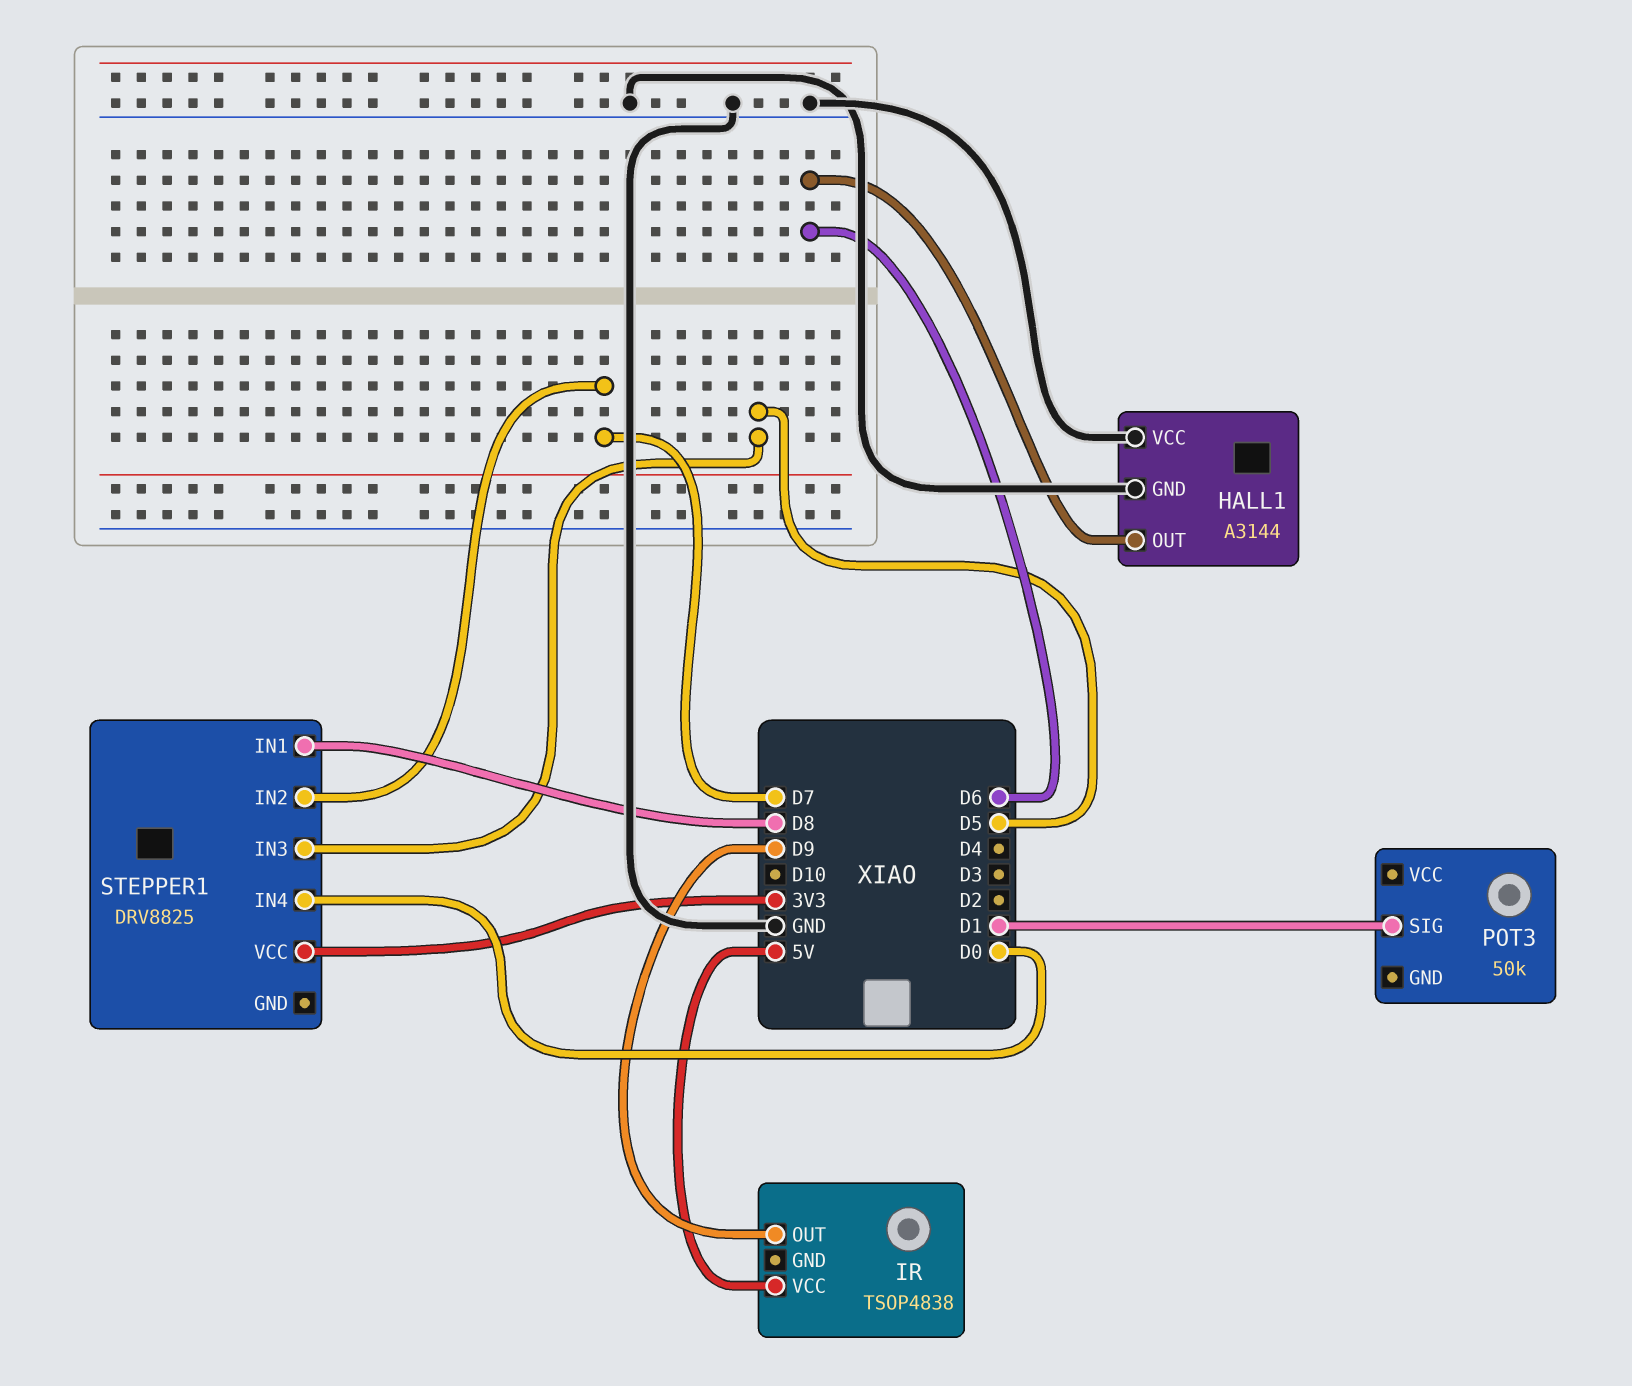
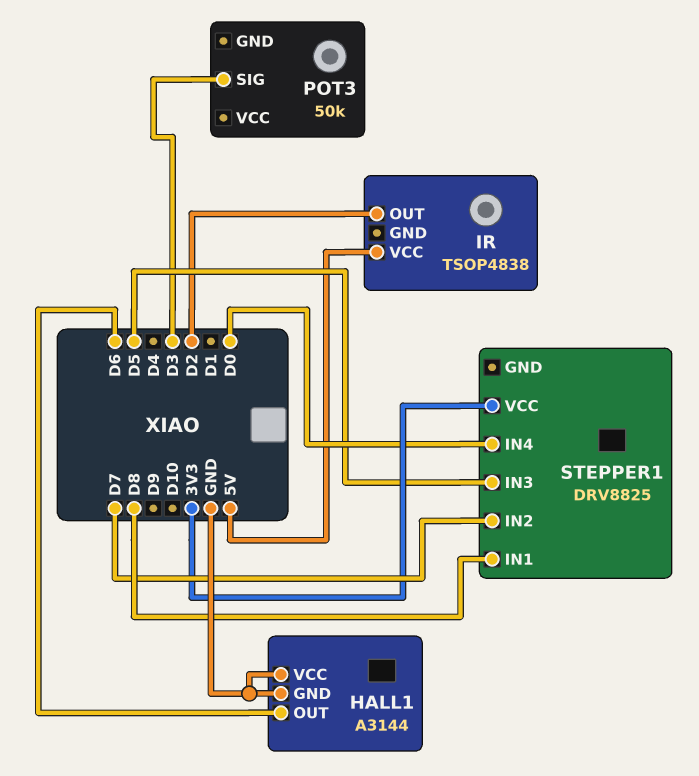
IR pin OUT: D9 -> D2
POT3 pin SIG: D1 -> D3

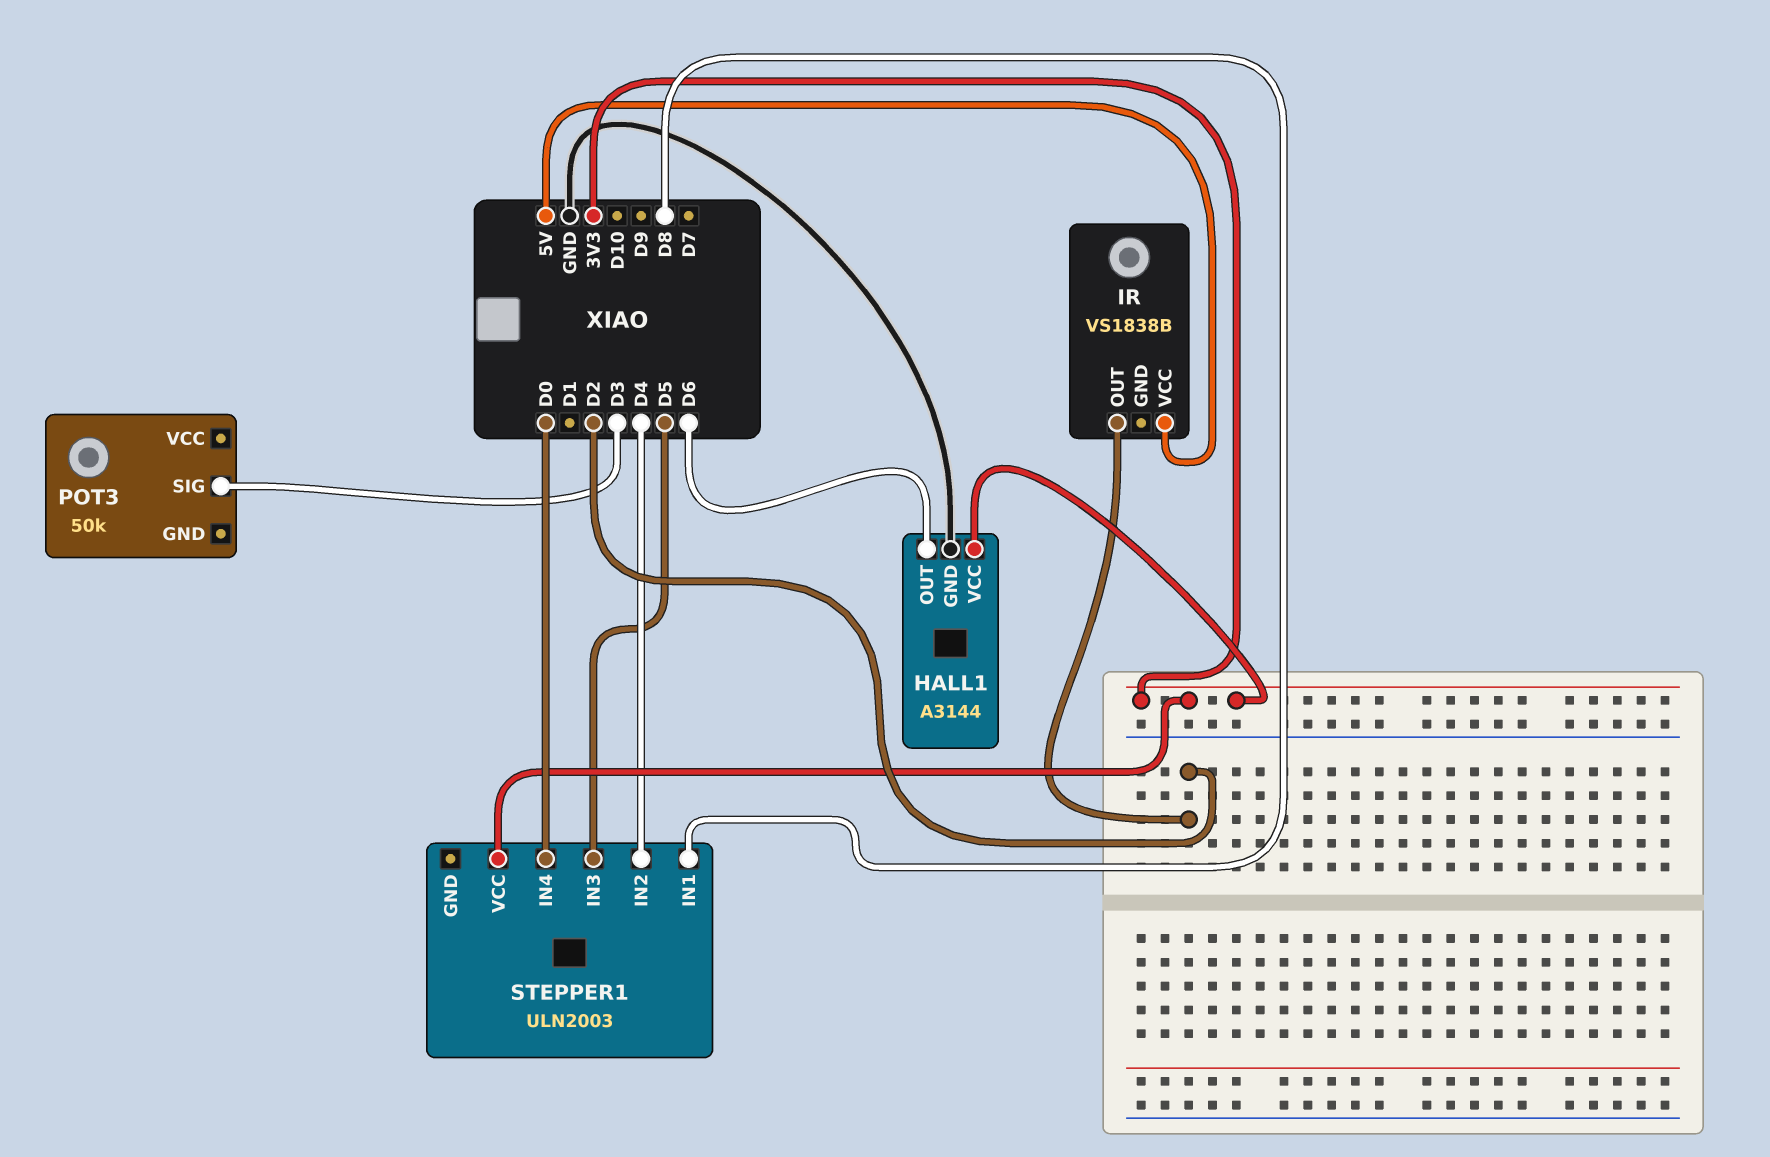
HALL1 pin VCC: GND -> 3V3
IR: TSOP4838 -> VS1838B
STEPPER1: DRV8825 -> ULN2003
STEPPER1 pin IN2: D7 -> D4

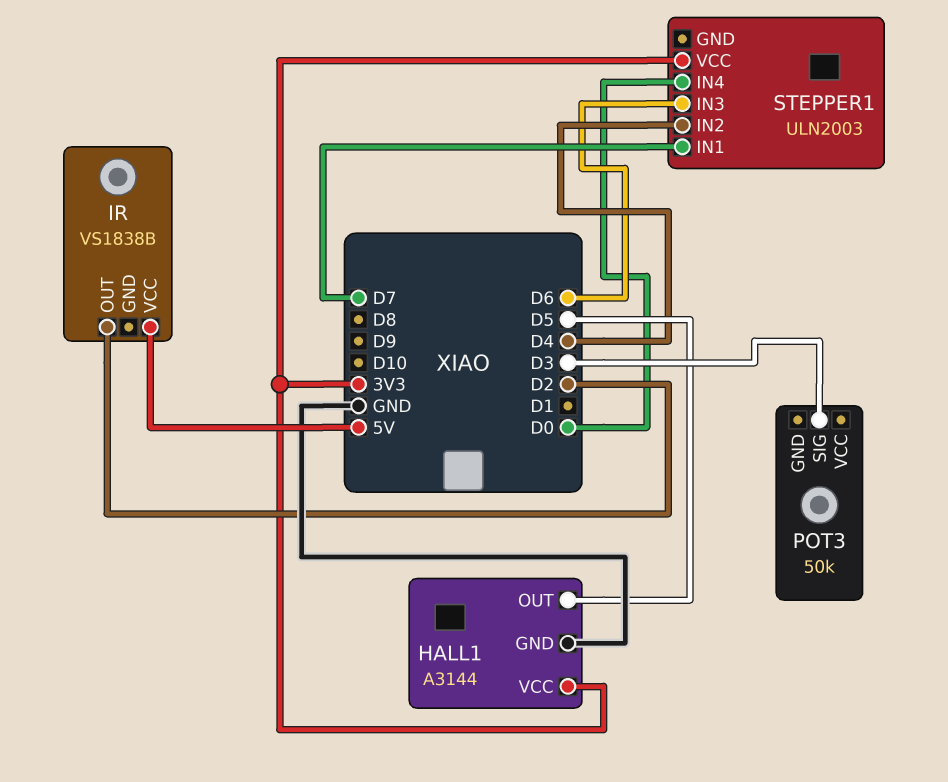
HALL1 pin OUT: D6 -> D5
STEPPER1 pin IN1: D8 -> D7
STEPPER1 pin IN3: D5 -> D6

